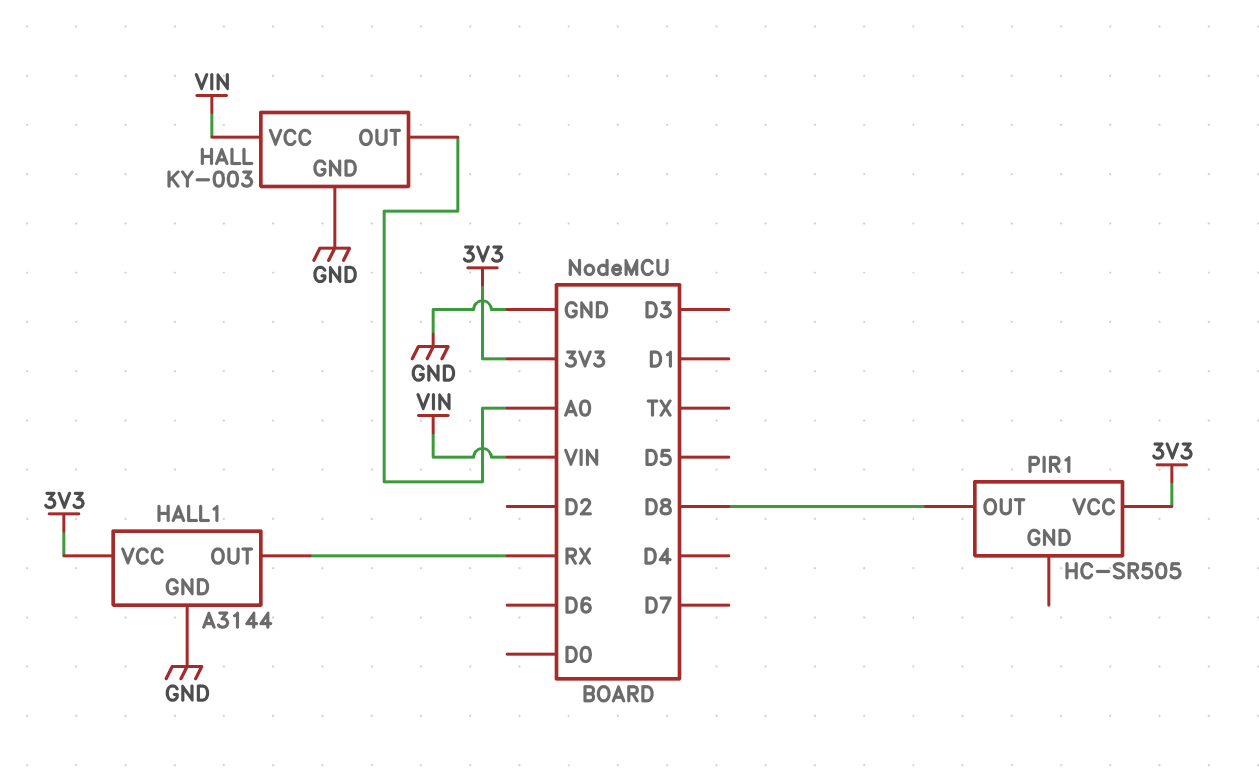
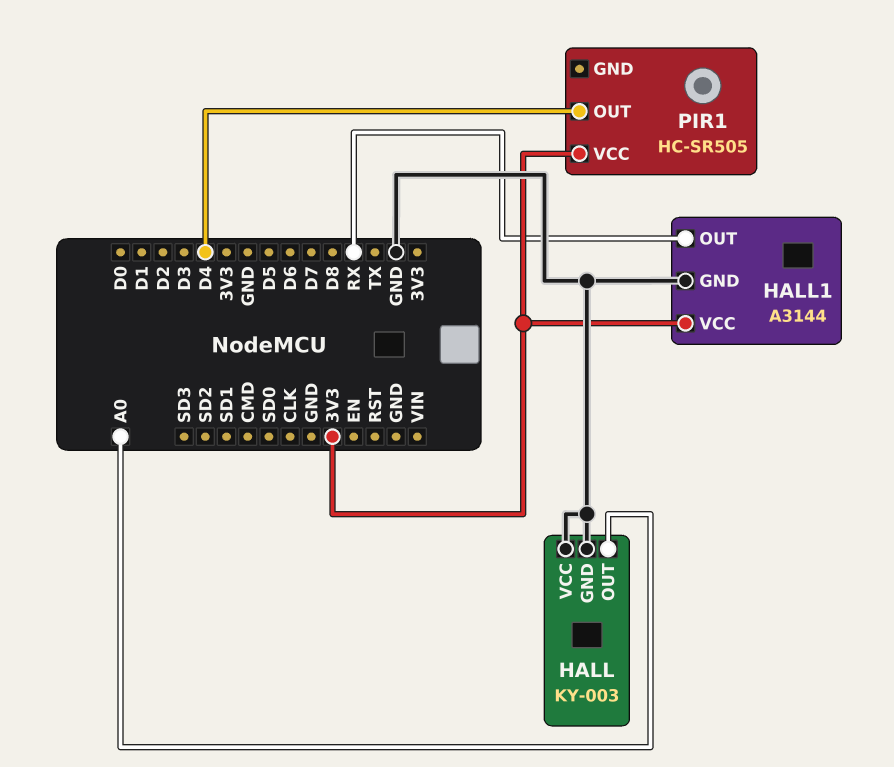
HALL pin VCC: VIN -> GND
PIR1 pin OUT: D8 -> D4

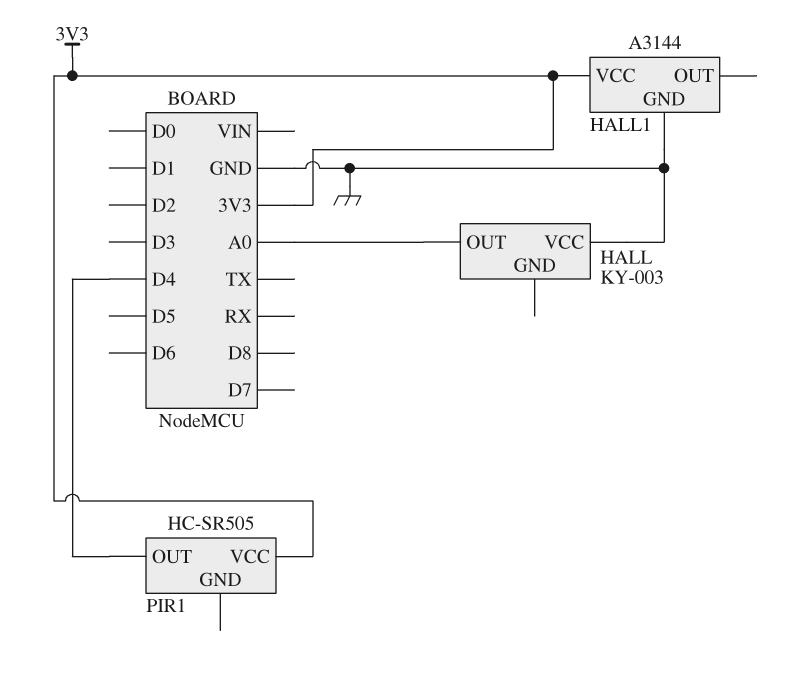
HALL pin GND: GND -> none
HALL1 pin OUT: RX -> none

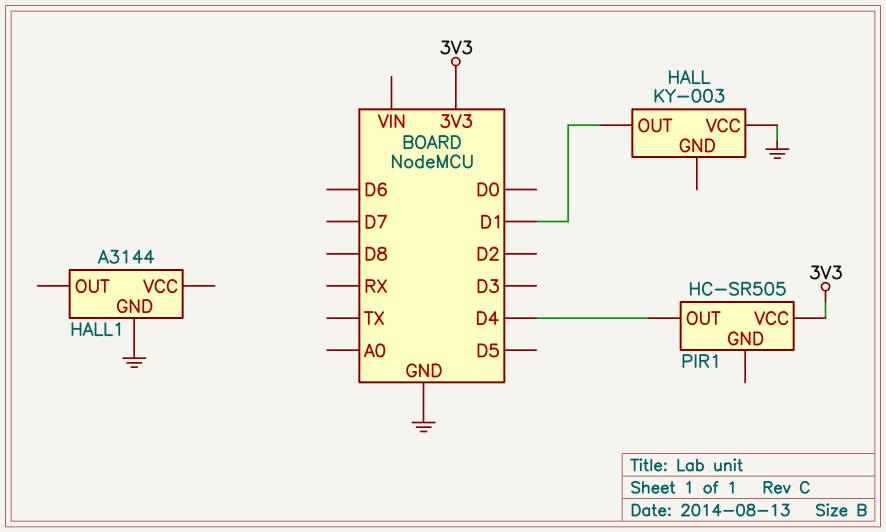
HALL pin OUT: A0 -> D1
HALL1 pin VCC: 3V3 -> none

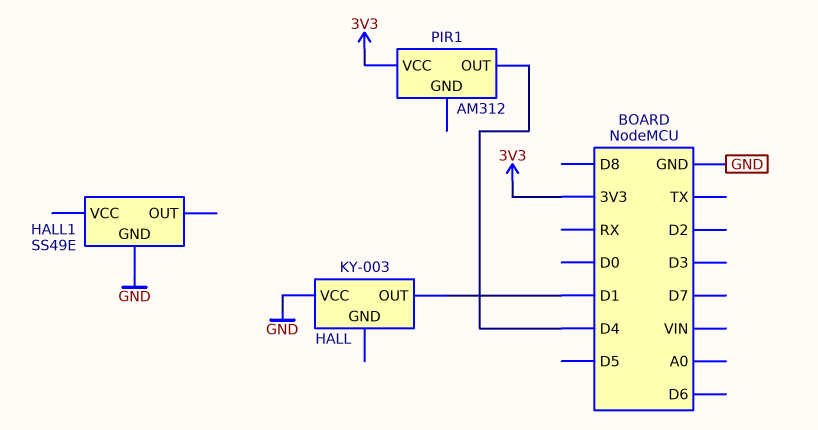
HALL1: A3144 -> SS49E
PIR1: HC-SR505 -> AM312

